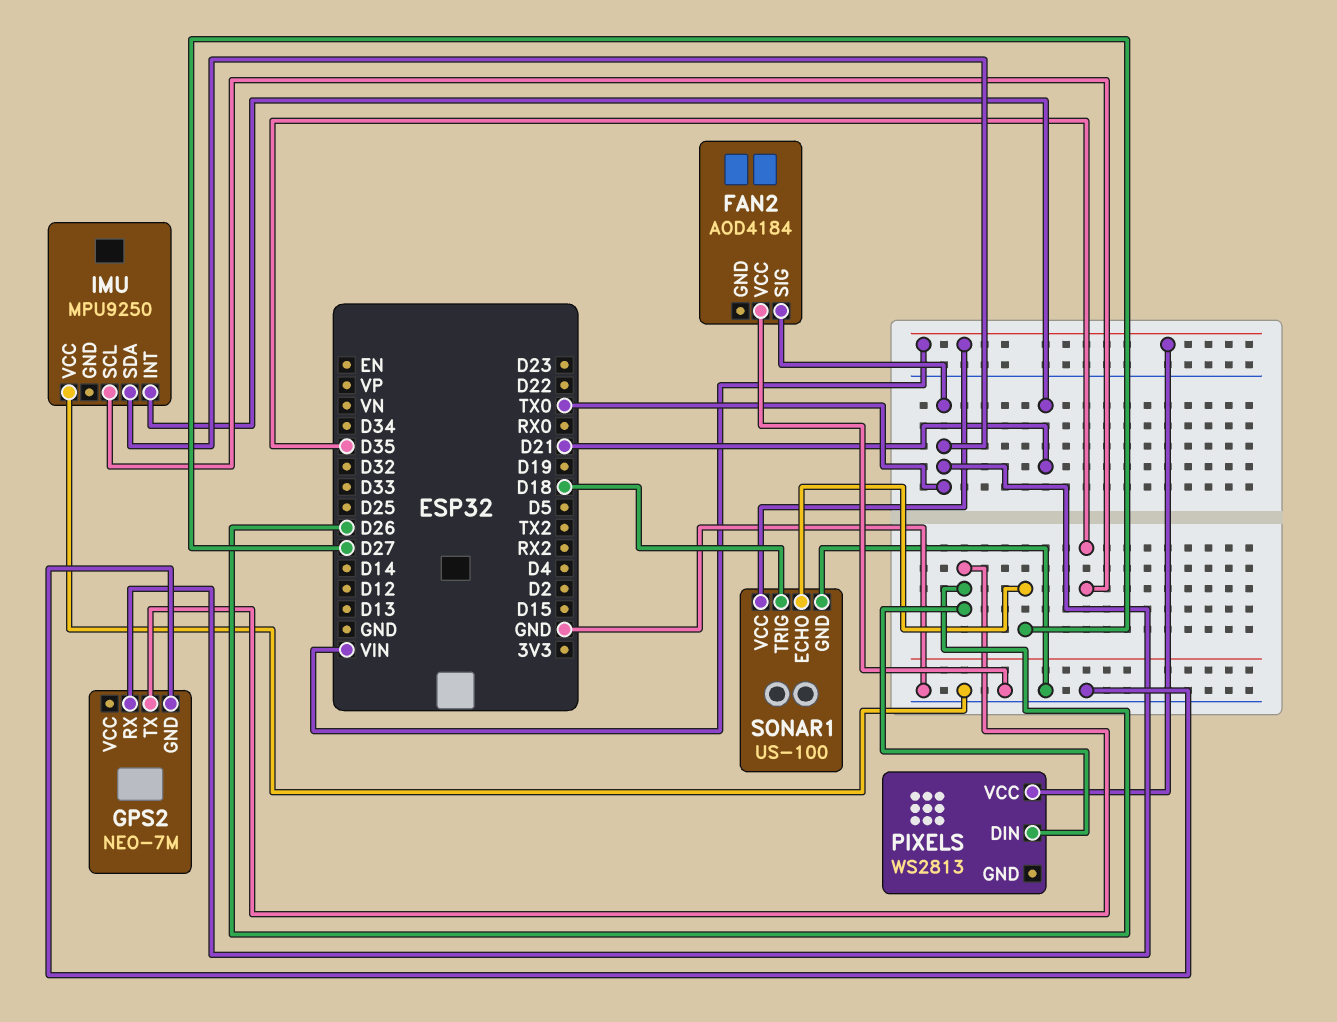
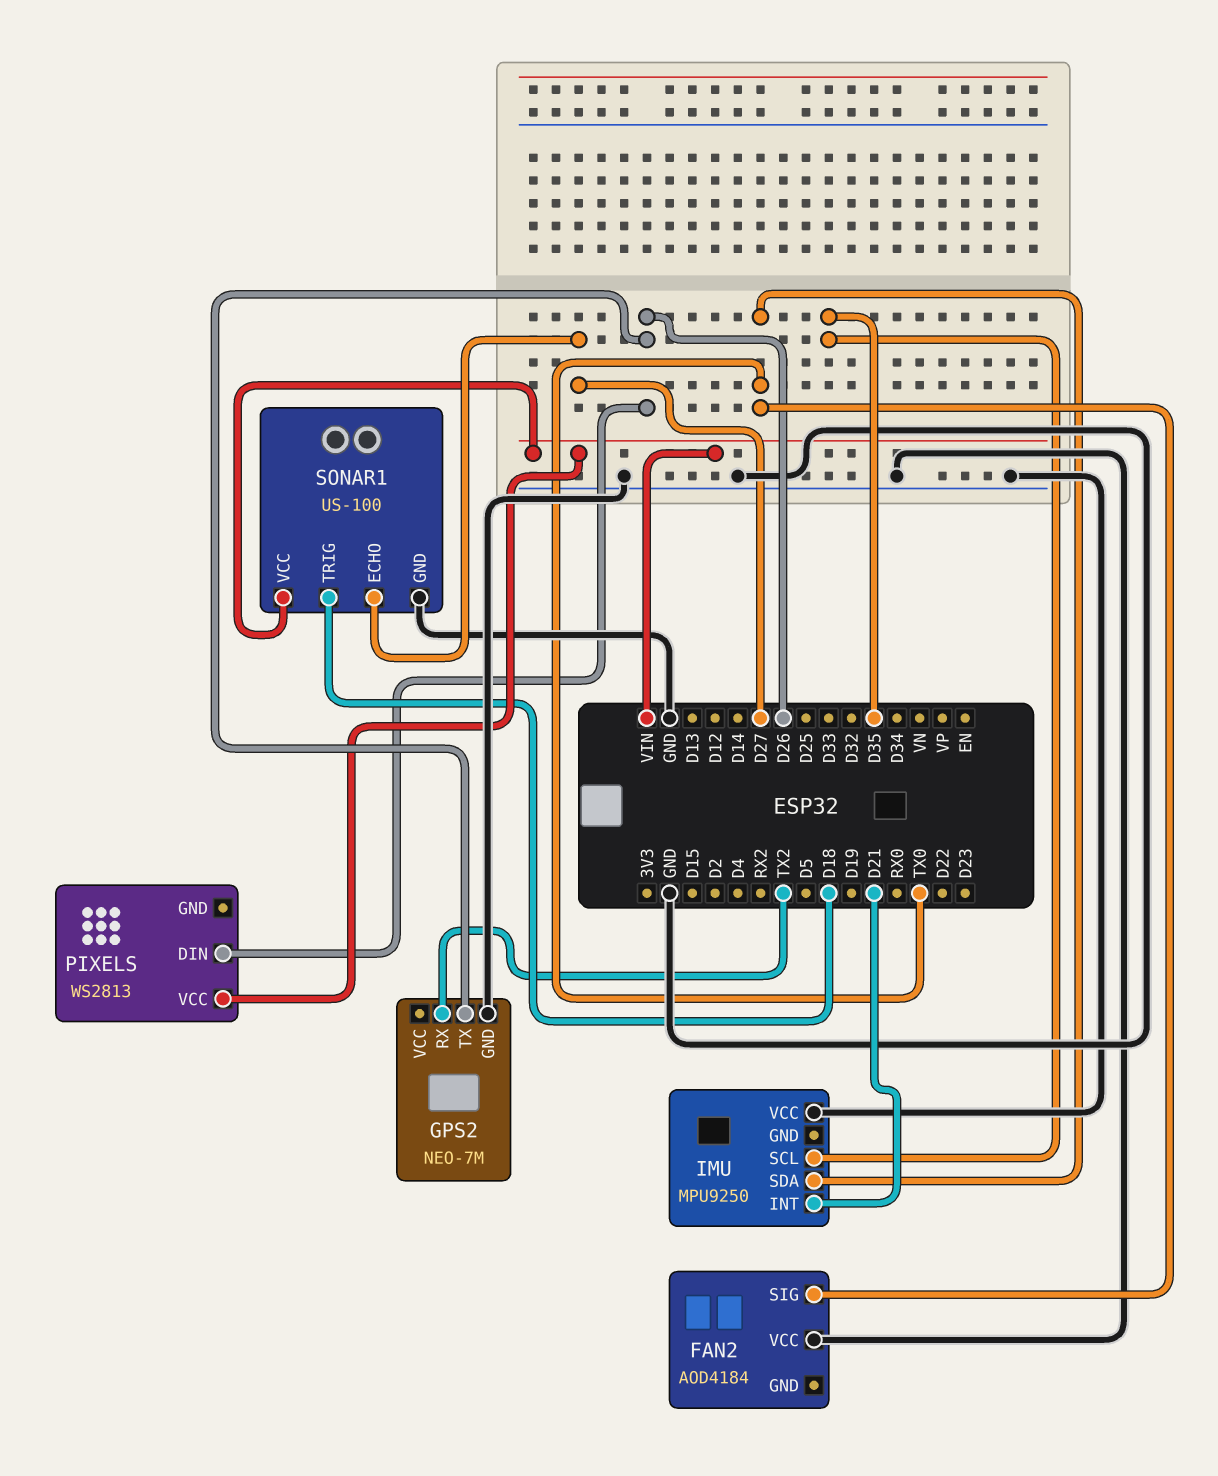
GPS2 pin RX: TX0 -> TX2

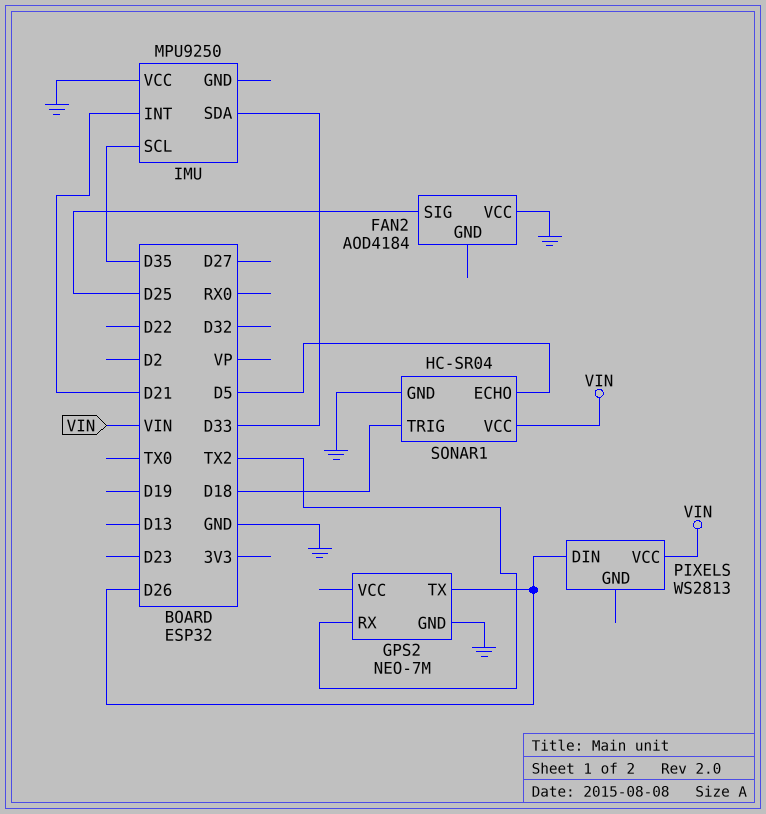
FAN2 pin SIG: TX0 -> D25
IMU pin SDA: TX0 -> D33
SONAR1: US-100 -> HC-SR04
SONAR1 pin ECHO: D27 -> D5

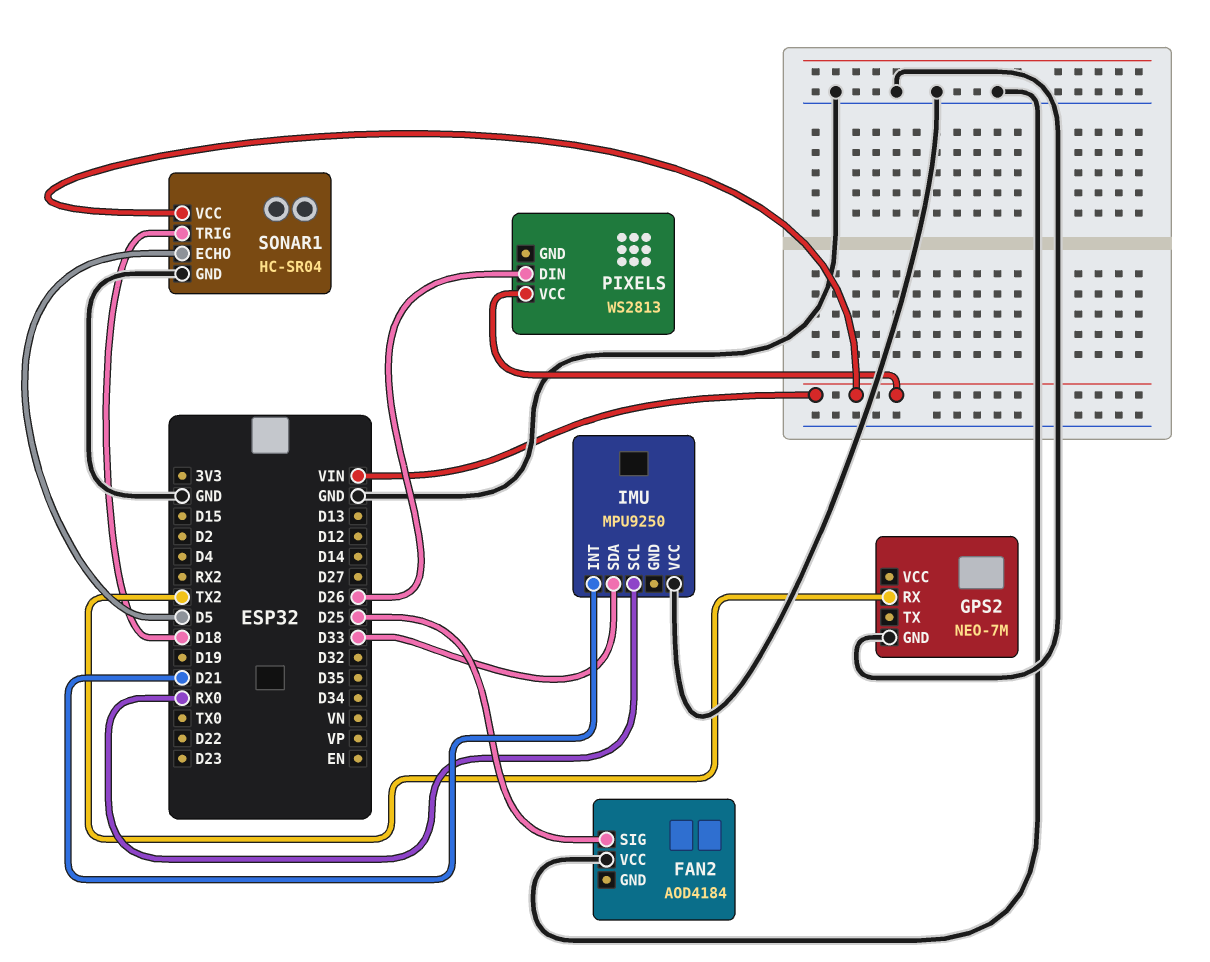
GPS2 pin TX: D26 -> none
IMU pin SCL: D35 -> RX0

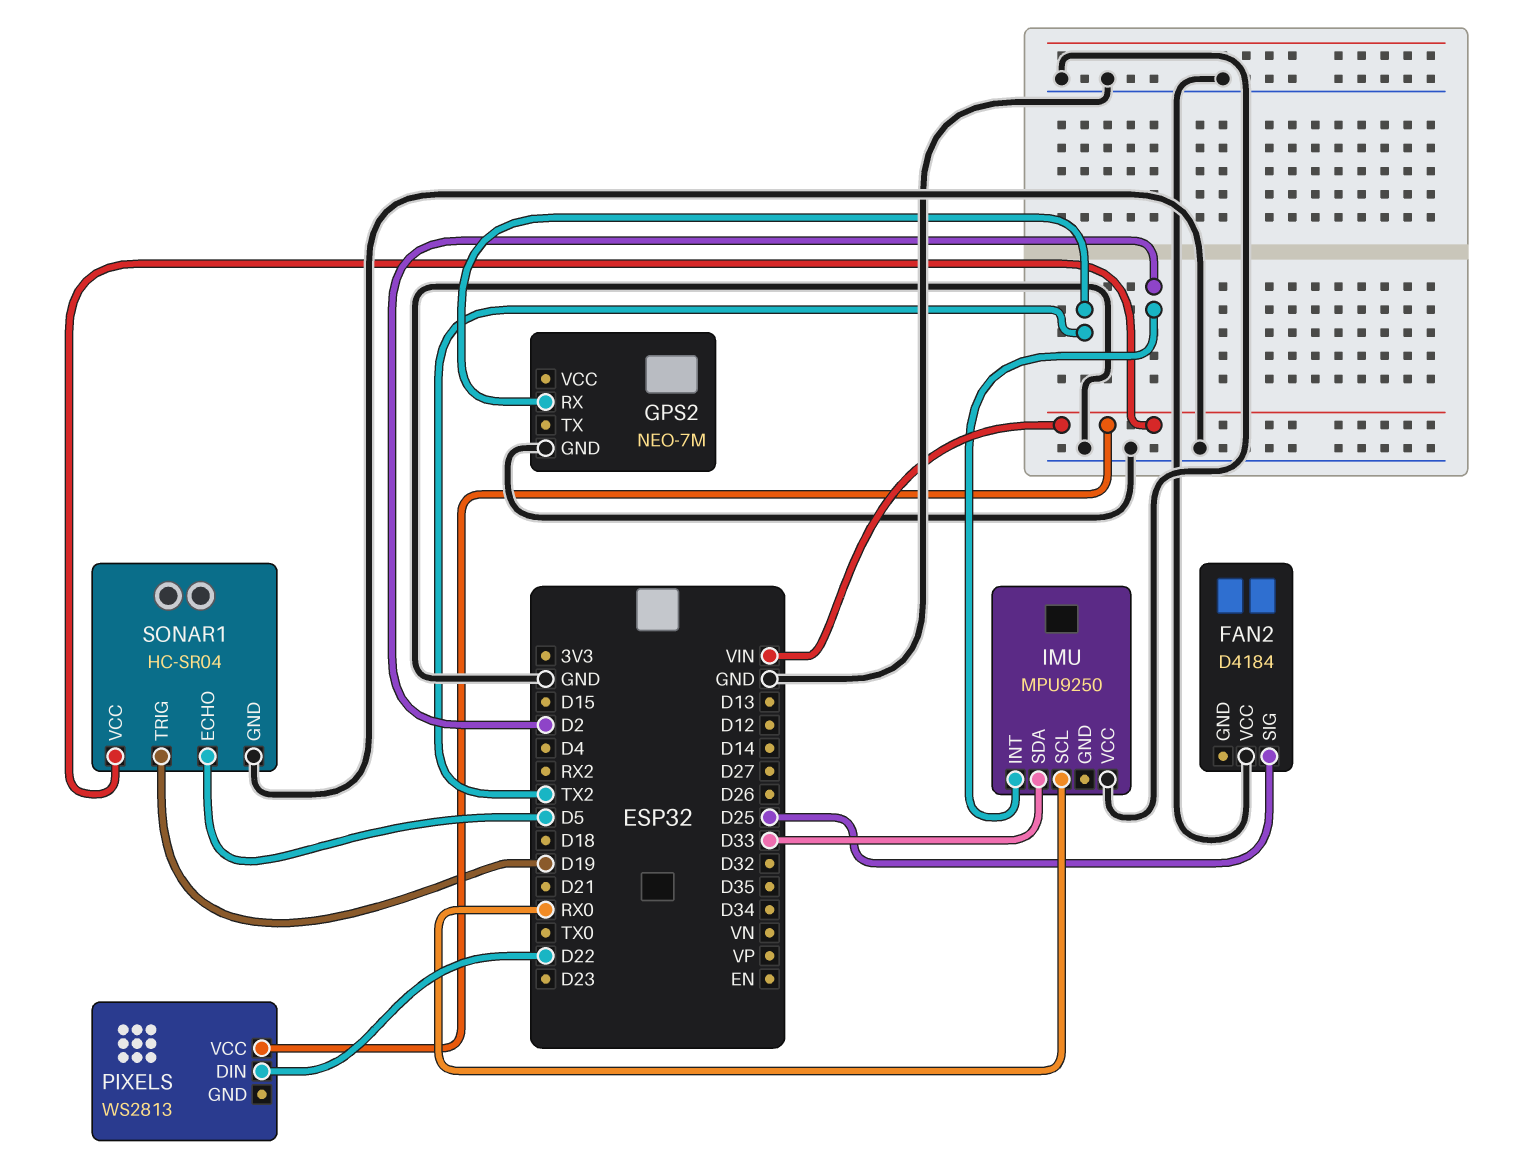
FAN2: AOD4184 -> D4184
IMU pin INT: D21 -> D2
PIXELS pin DIN: D26 -> D22
SONAR1 pin TRIG: D18 -> D19

